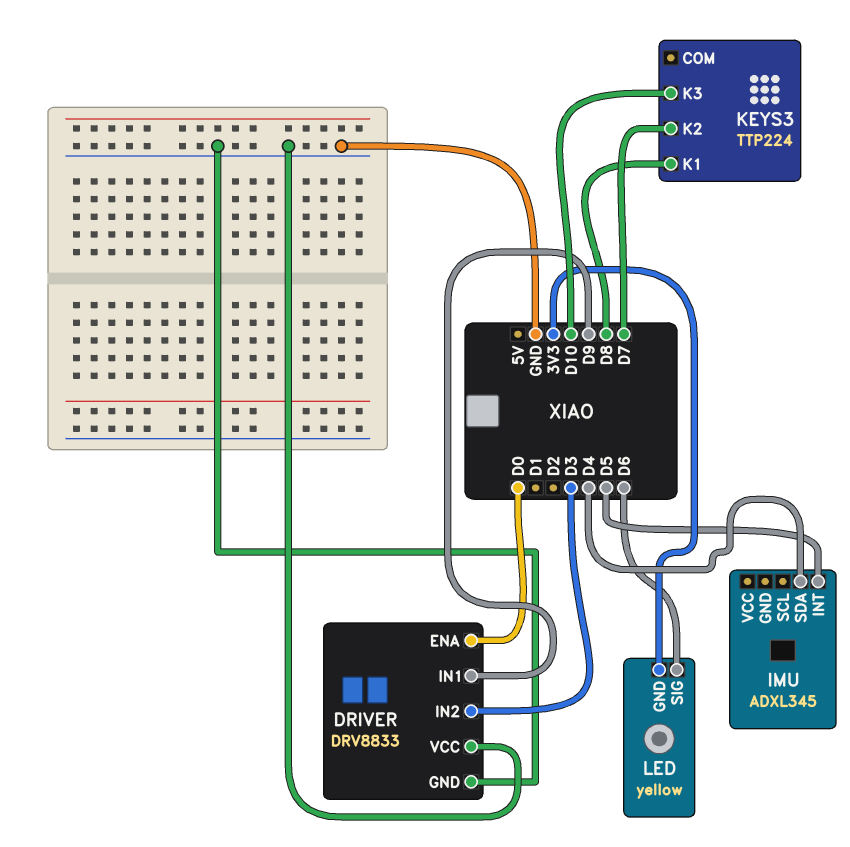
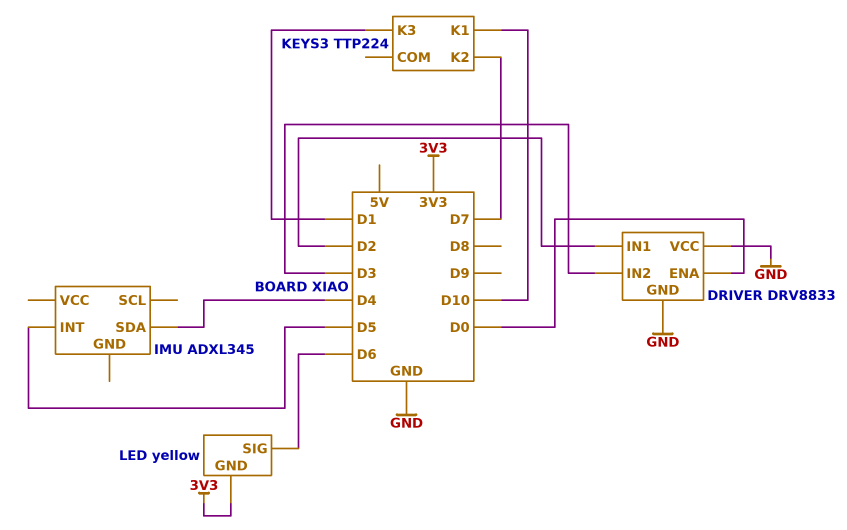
DRIVER pin IN1: D9 -> D2
KEYS3 pin K1: D8 -> D10
KEYS3 pin K3: D10 -> D1

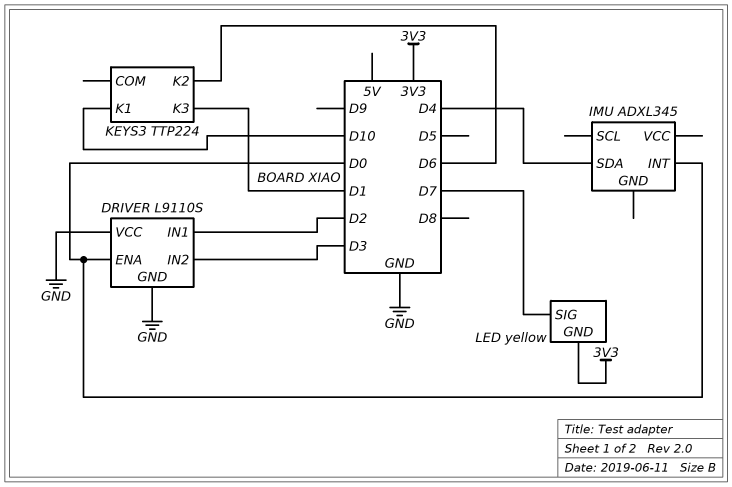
DRIVER: DRV8833 -> L9110S
IMU pin INT: D5 -> D0
KEYS3 pin K2: D7 -> D6
LED pin SIG: D6 -> D7

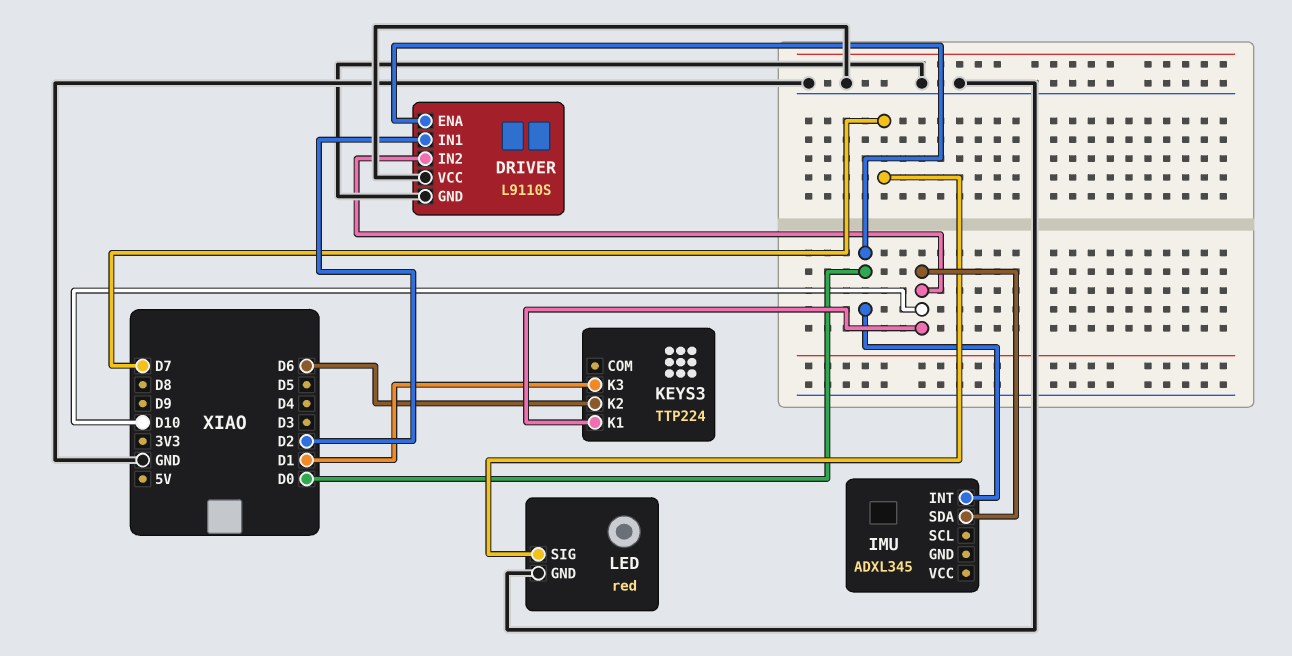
DRIVER pin IN2: D3 -> D10
IMU pin SDA: D4 -> D10
LED: yellow -> red
LED pin GND: 3V3 -> GND

